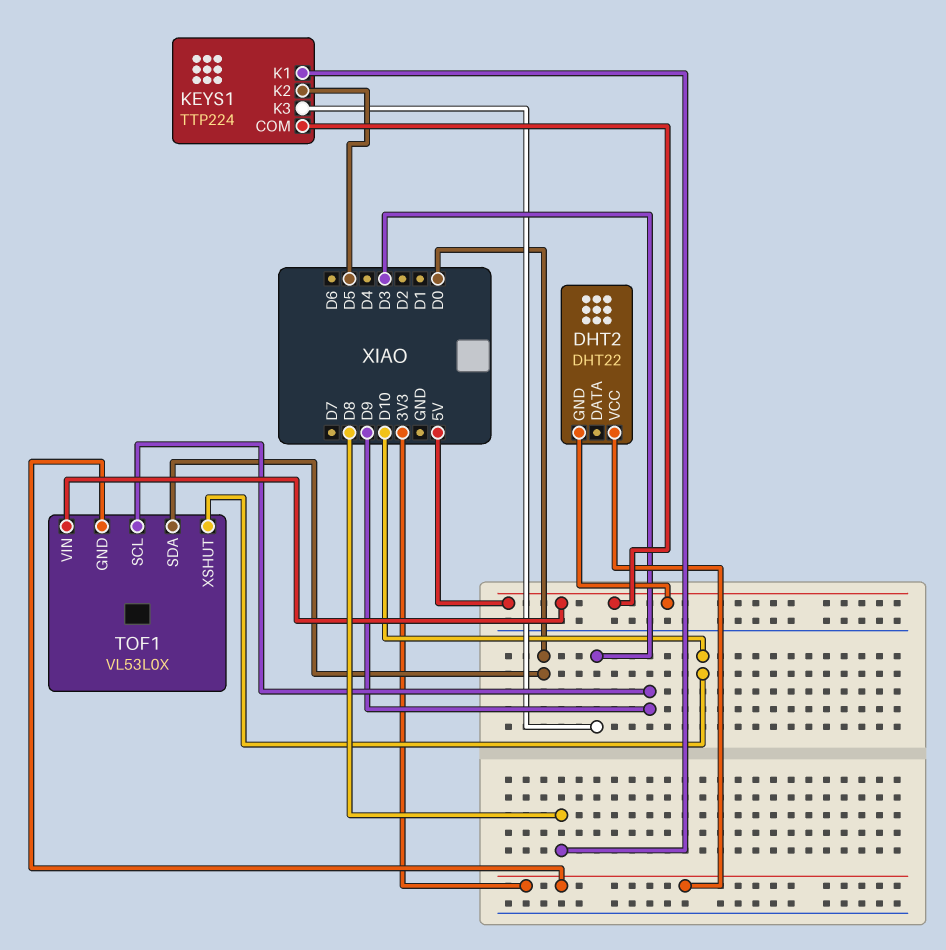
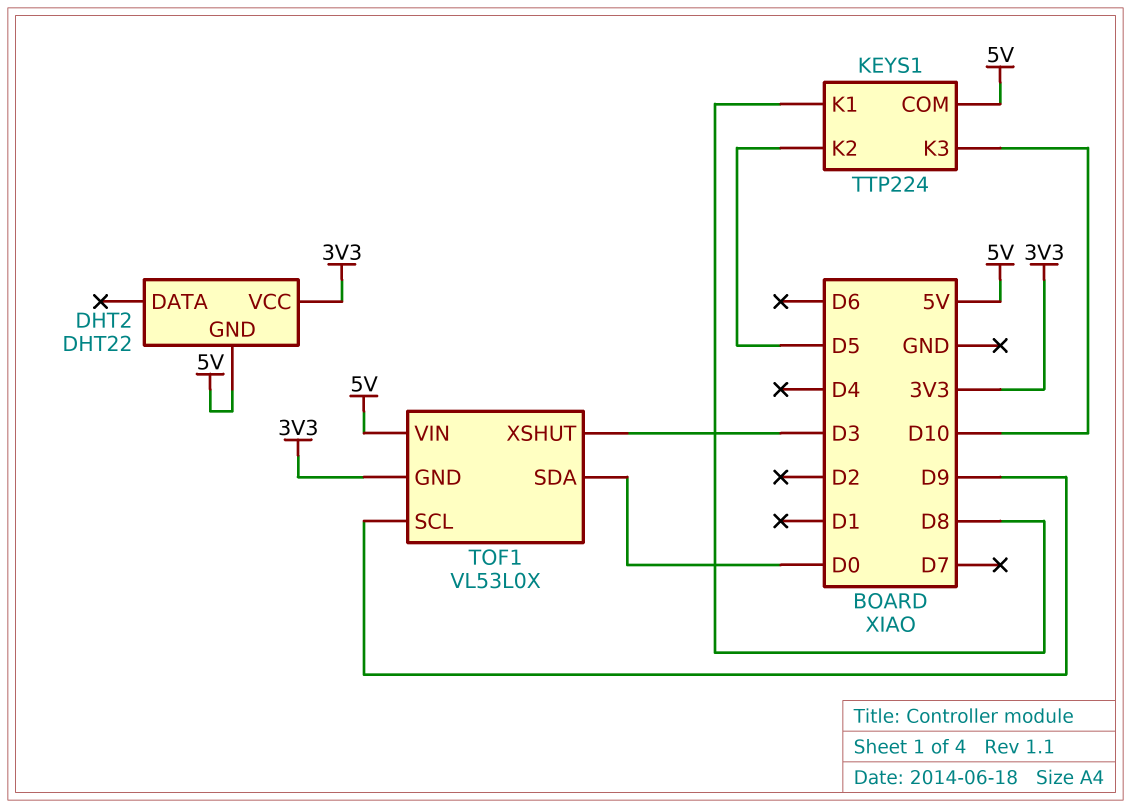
KEYS1 pin K3: D3 -> D10
TOF1 pin XSHUT: D10 -> D3

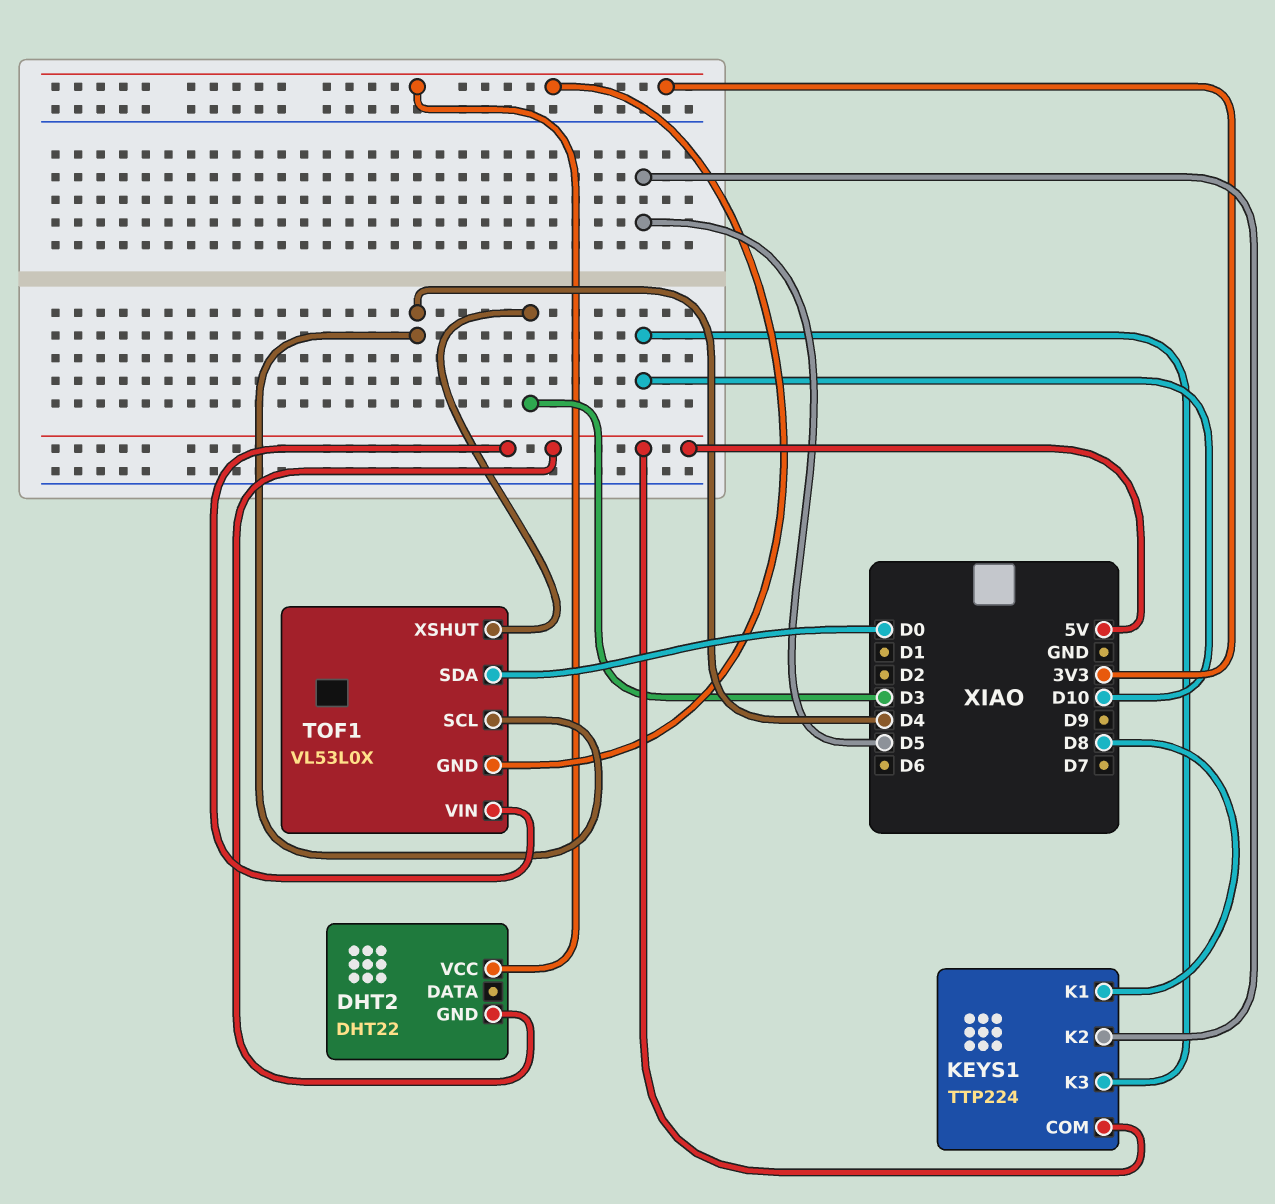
TOF1 pin SCL: D9 -> D4

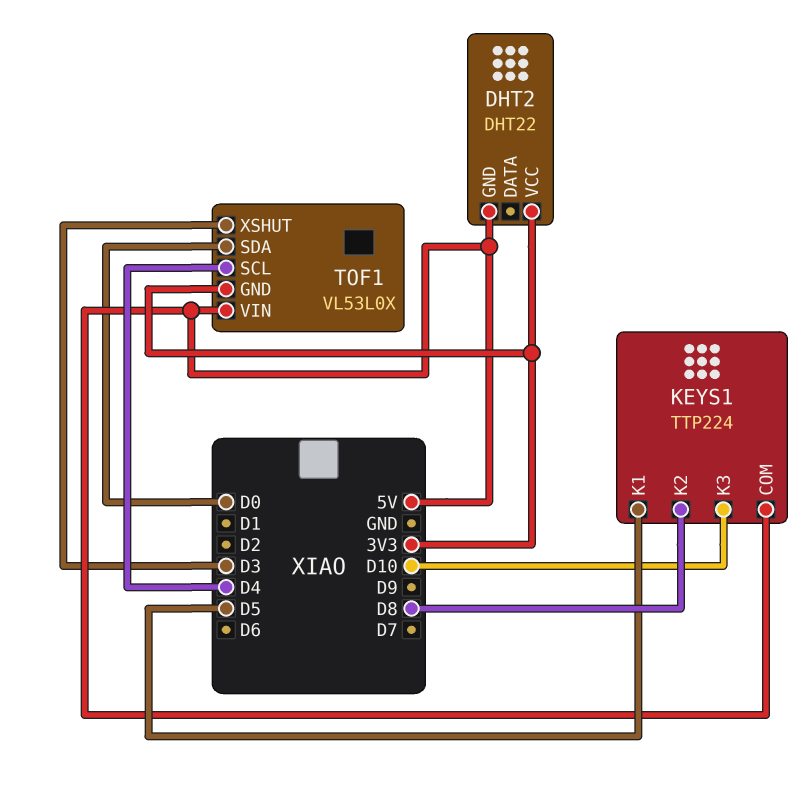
KEYS1 pin K1: D8 -> D5
KEYS1 pin K2: D5 -> D8

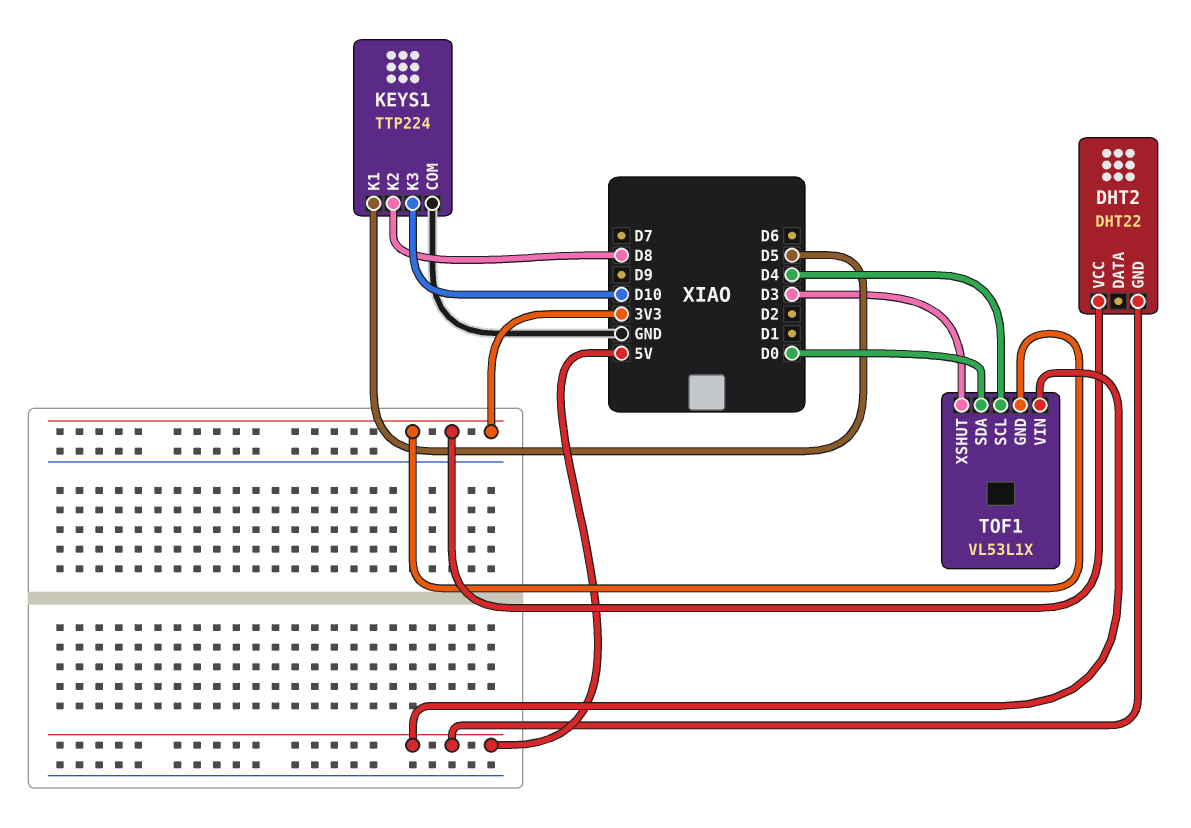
KEYS1 pin COM: 5V -> GND
TOF1: VL53L0X -> VL53L1X

